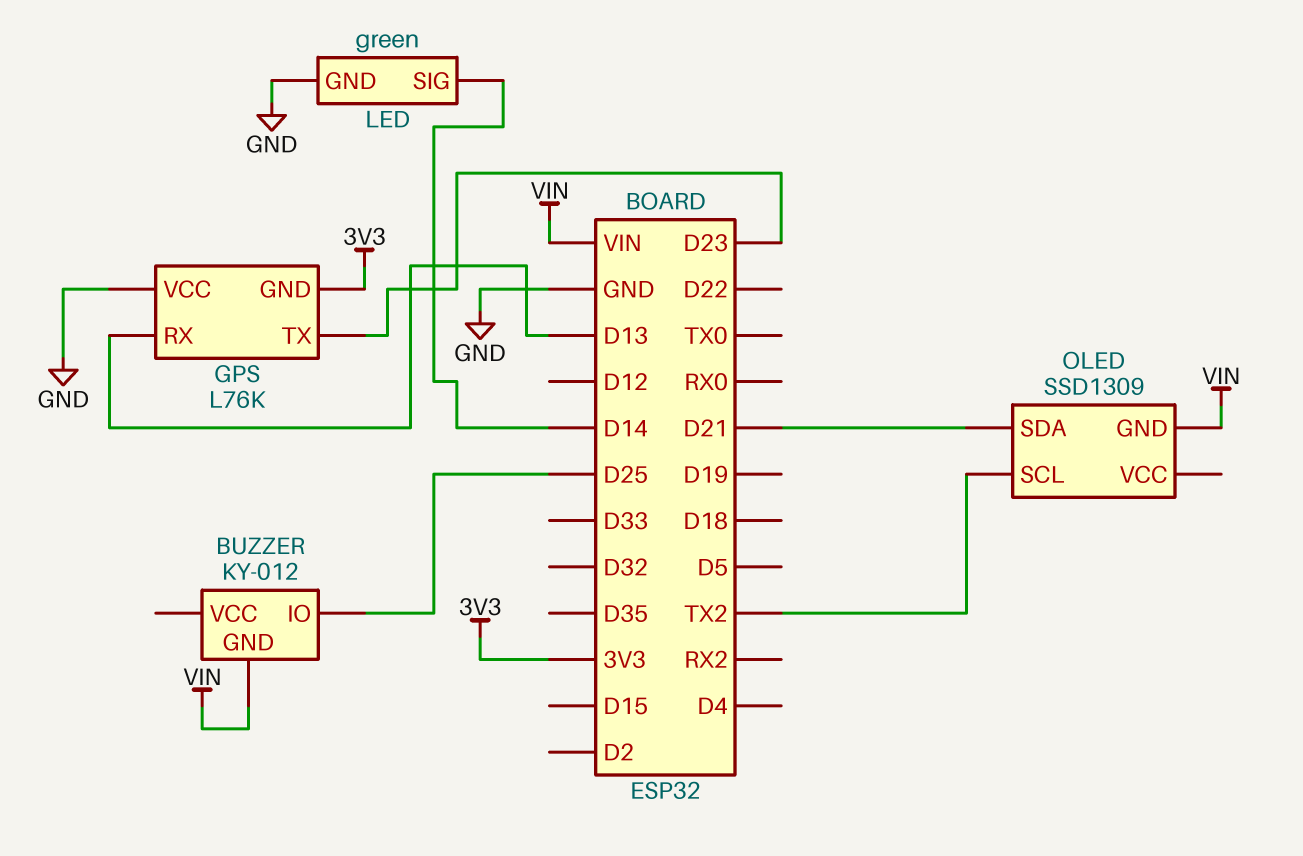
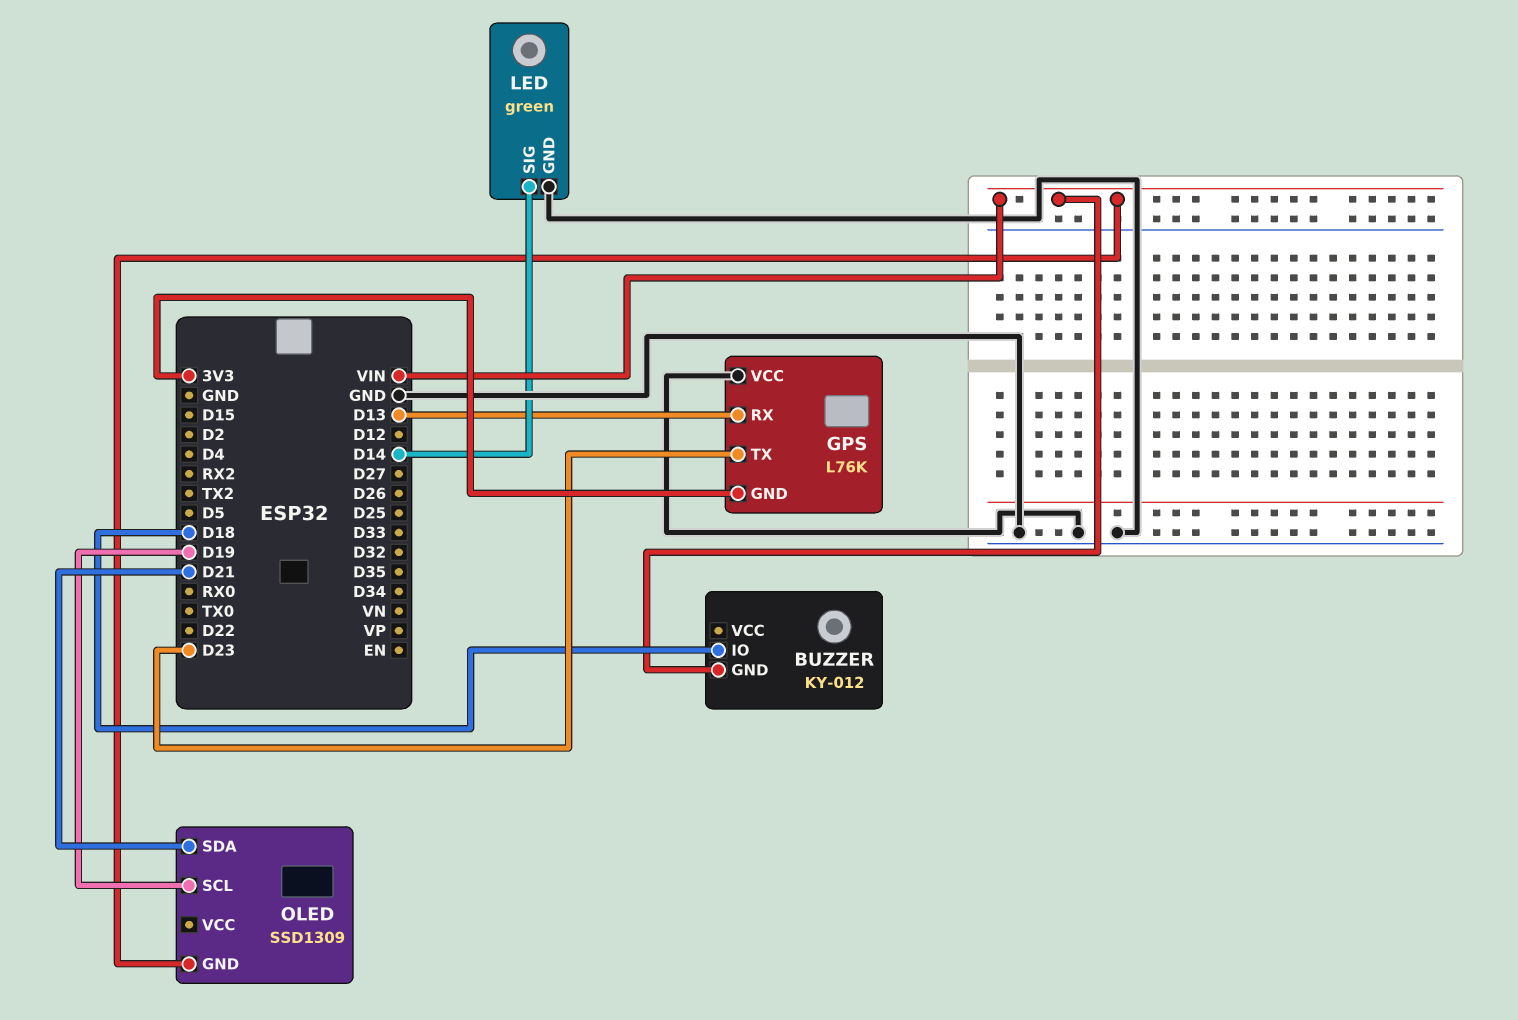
BUZZER pin IO: D25 -> D18
OLED pin SCL: TX2 -> D19

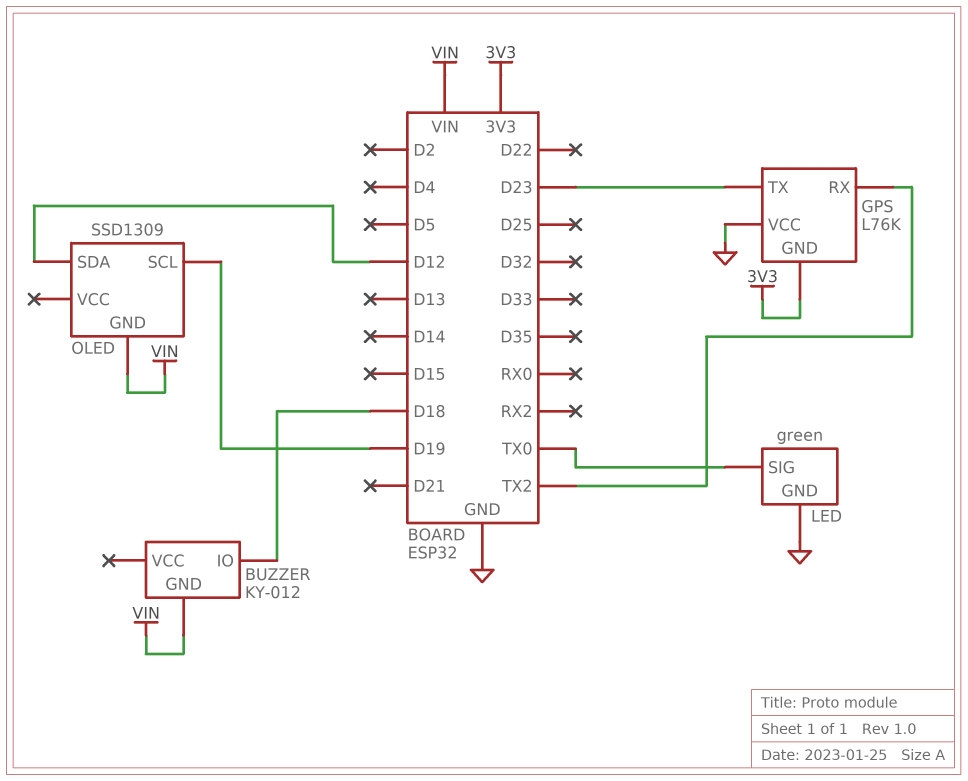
GPS pin RX: D13 -> TX2
LED pin SIG: D14 -> TX0
OLED pin SDA: D21 -> D12

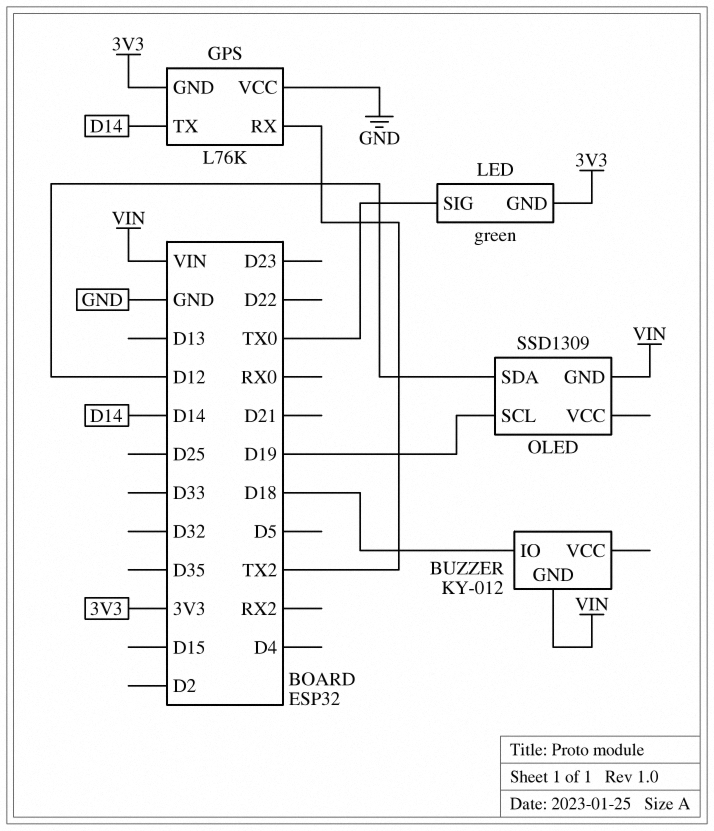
GPS pin TX: D23 -> D14
LED pin GND: GND -> 3V3

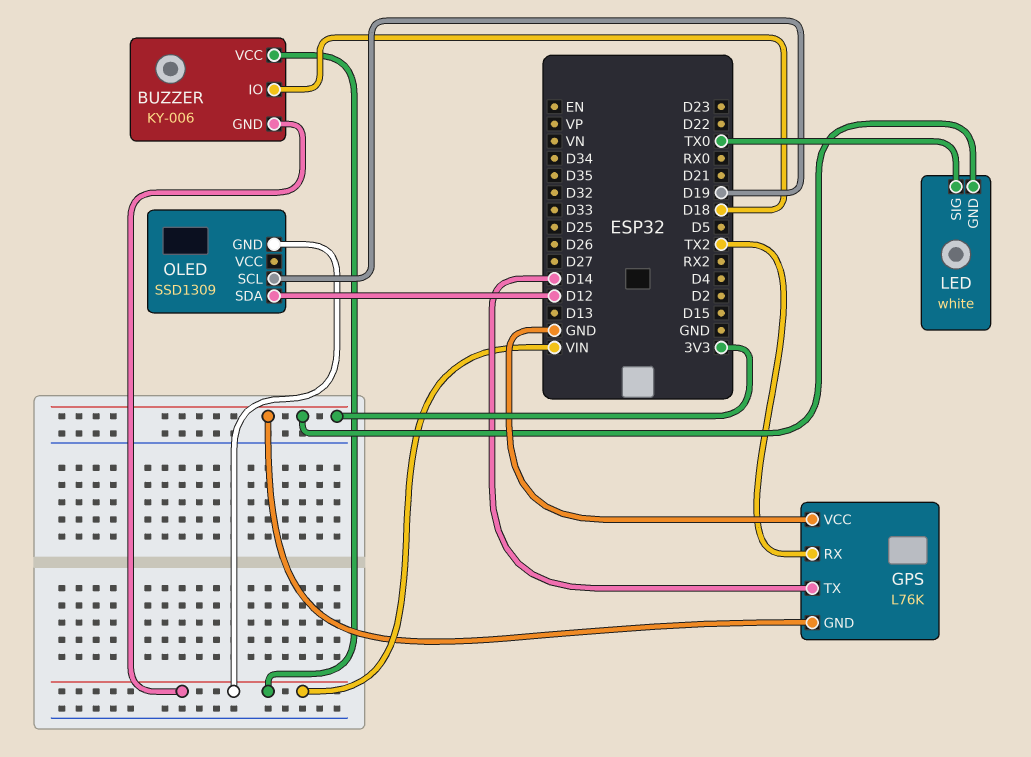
BUZZER: KY-012 -> KY-006
BUZZER pin VCC: none -> VIN
LED: green -> white

